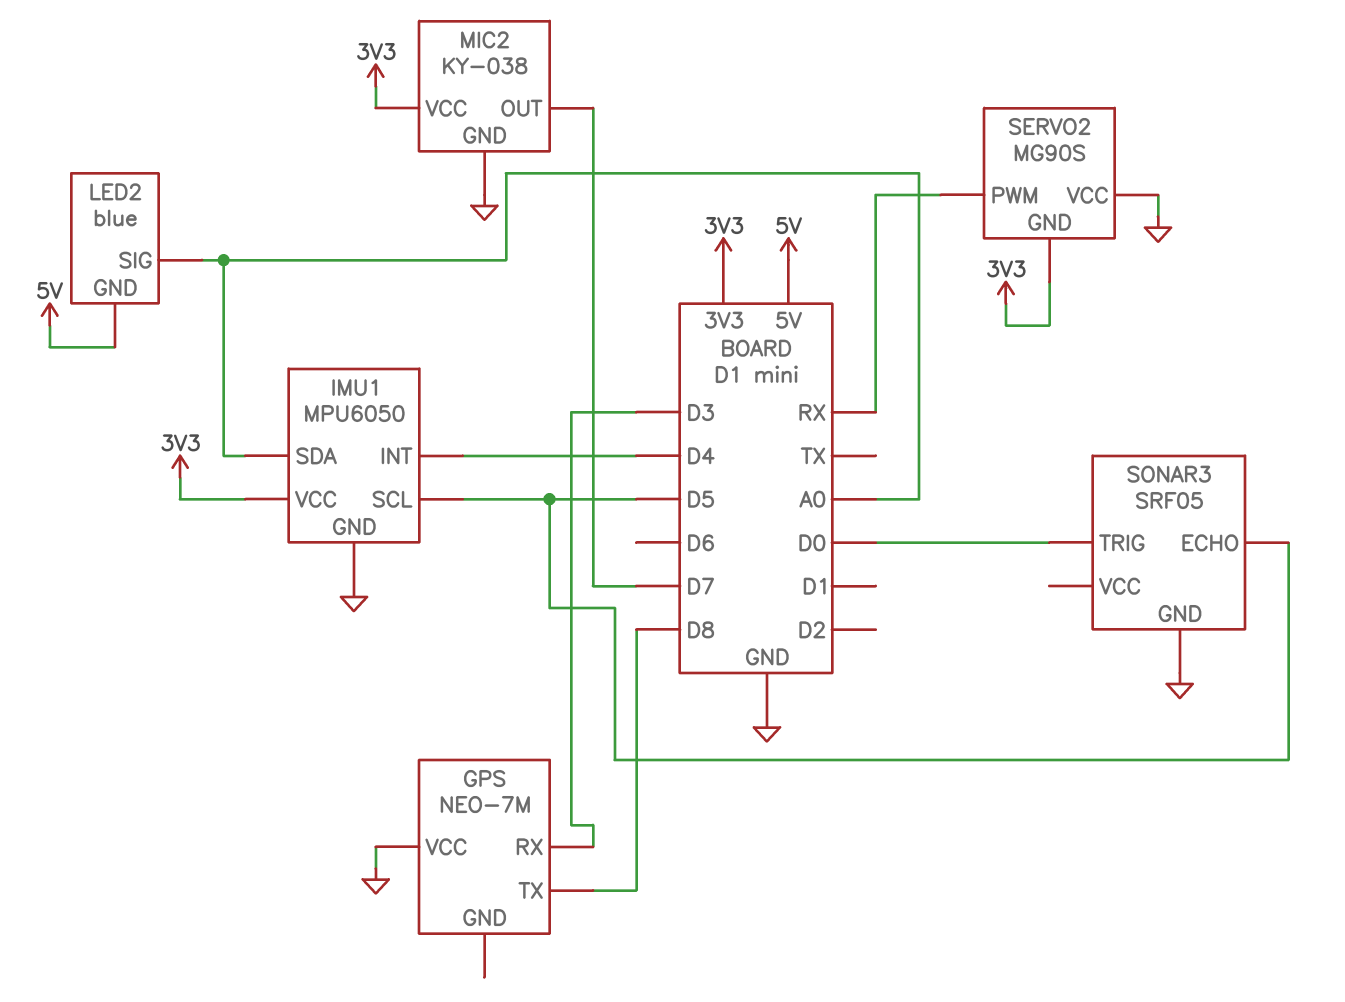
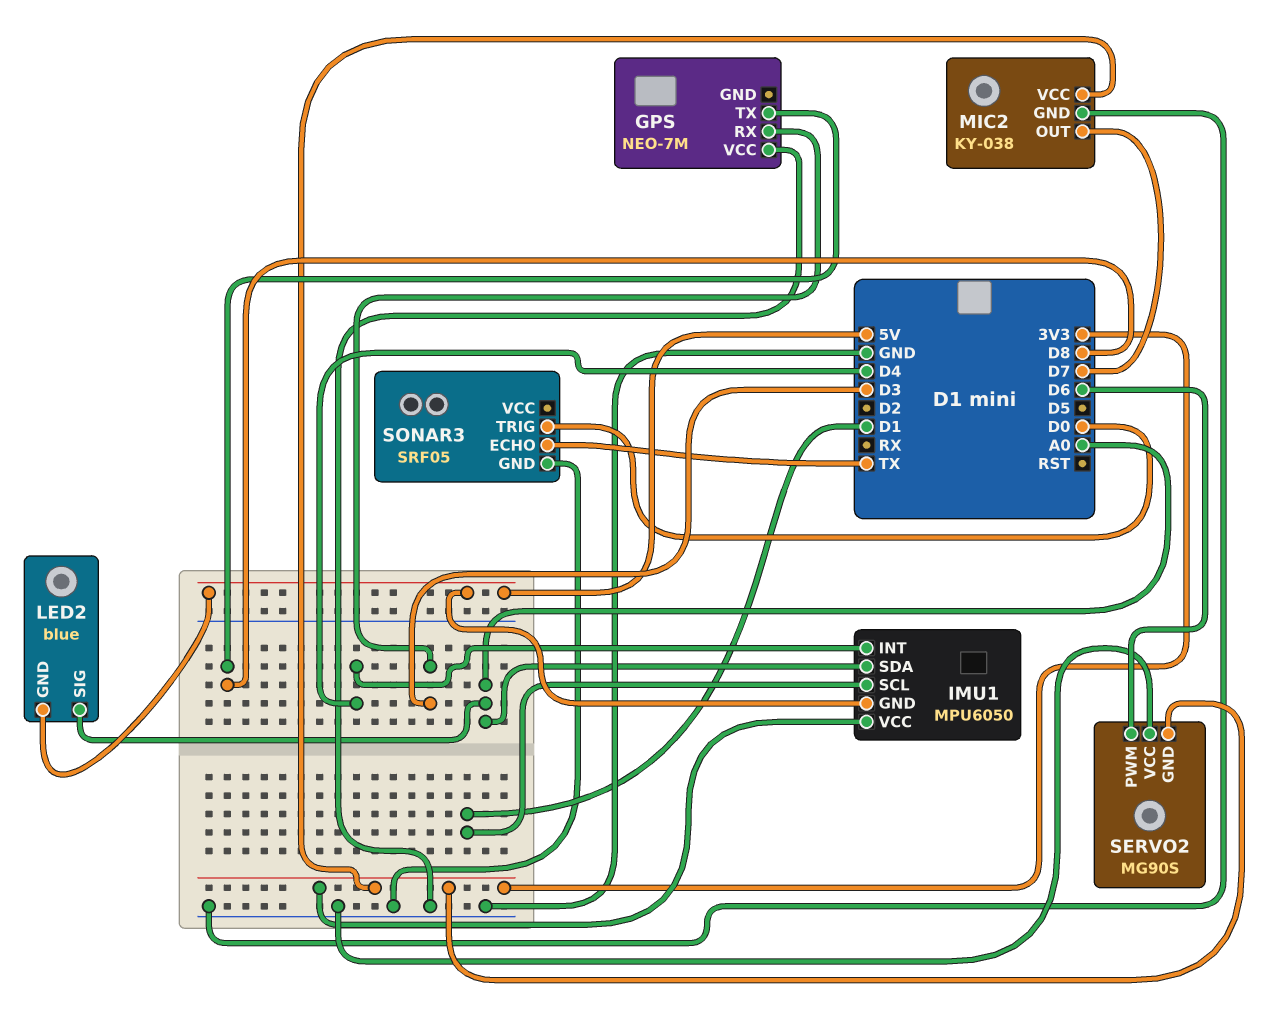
IMU1 pin GND: GND -> 5V
IMU1 pin SCL: D5 -> D1
SERVO2 pin PWM: RX -> D6
SONAR3 pin ECHO: D5 -> TX

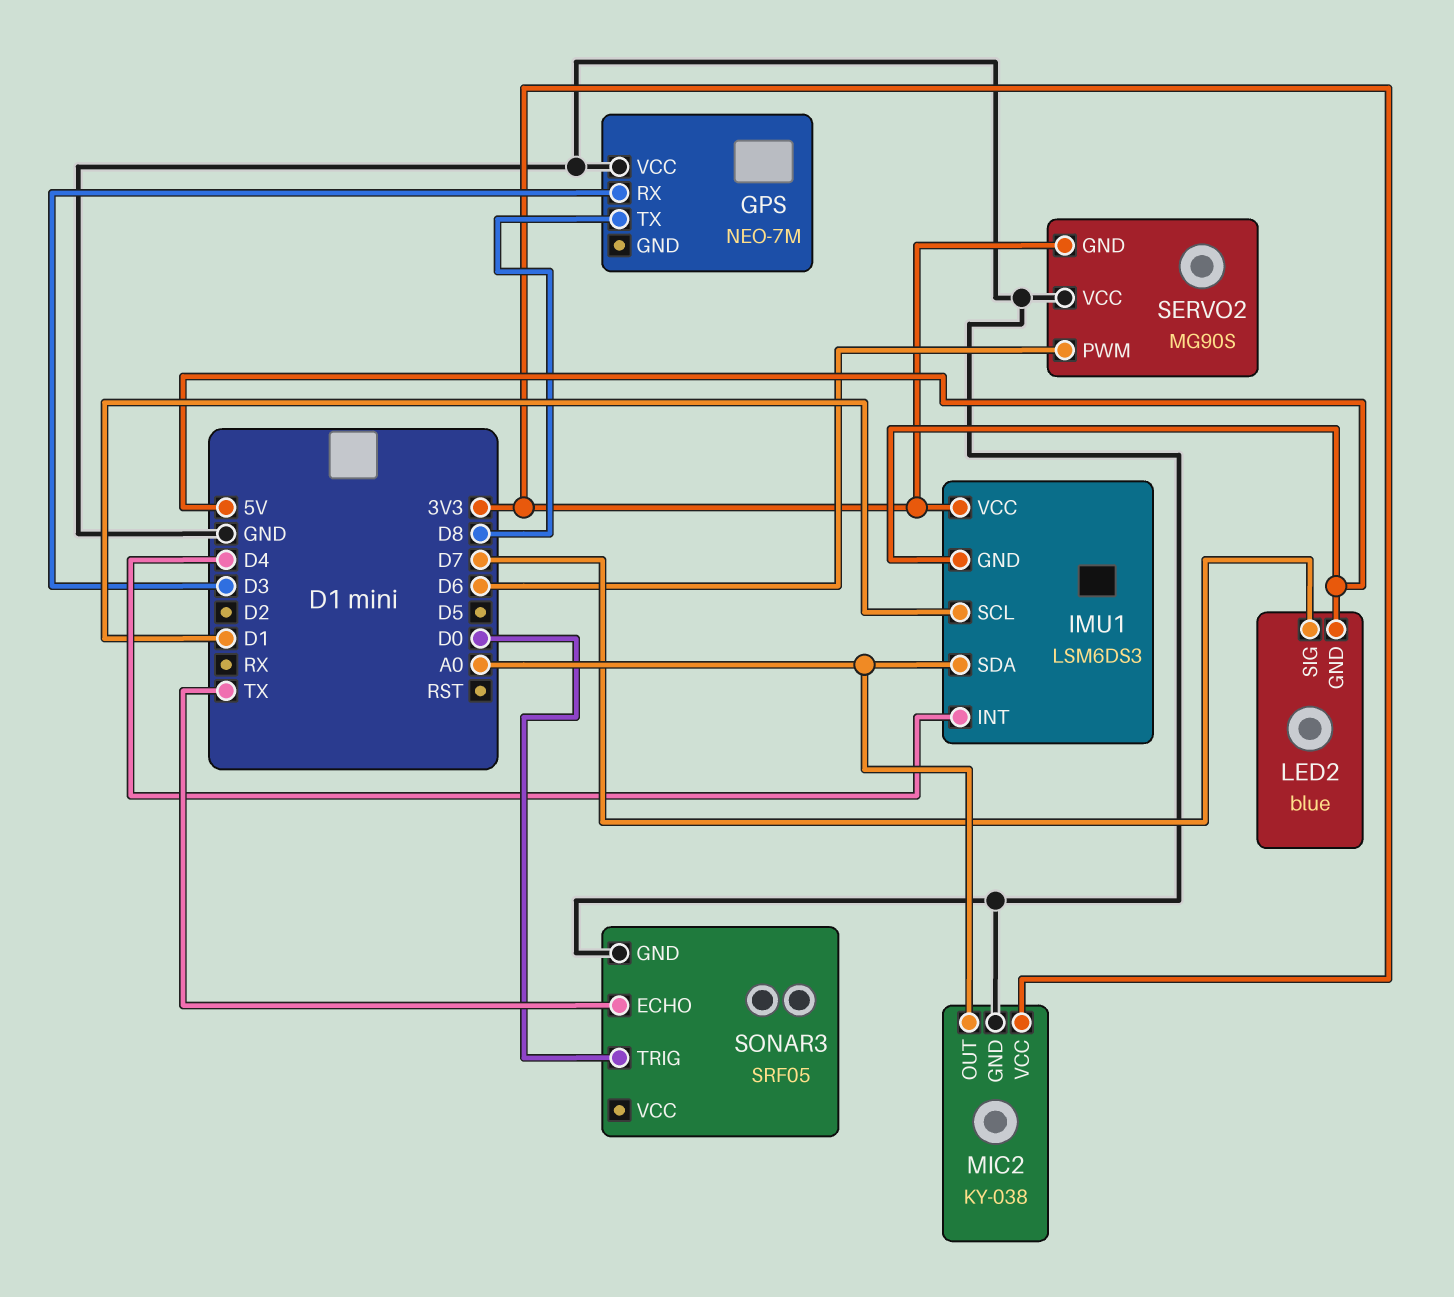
IMU1: MPU6050 -> LSM6DS3
LED2 pin SIG: A0 -> D7
MIC2 pin OUT: D7 -> A0

